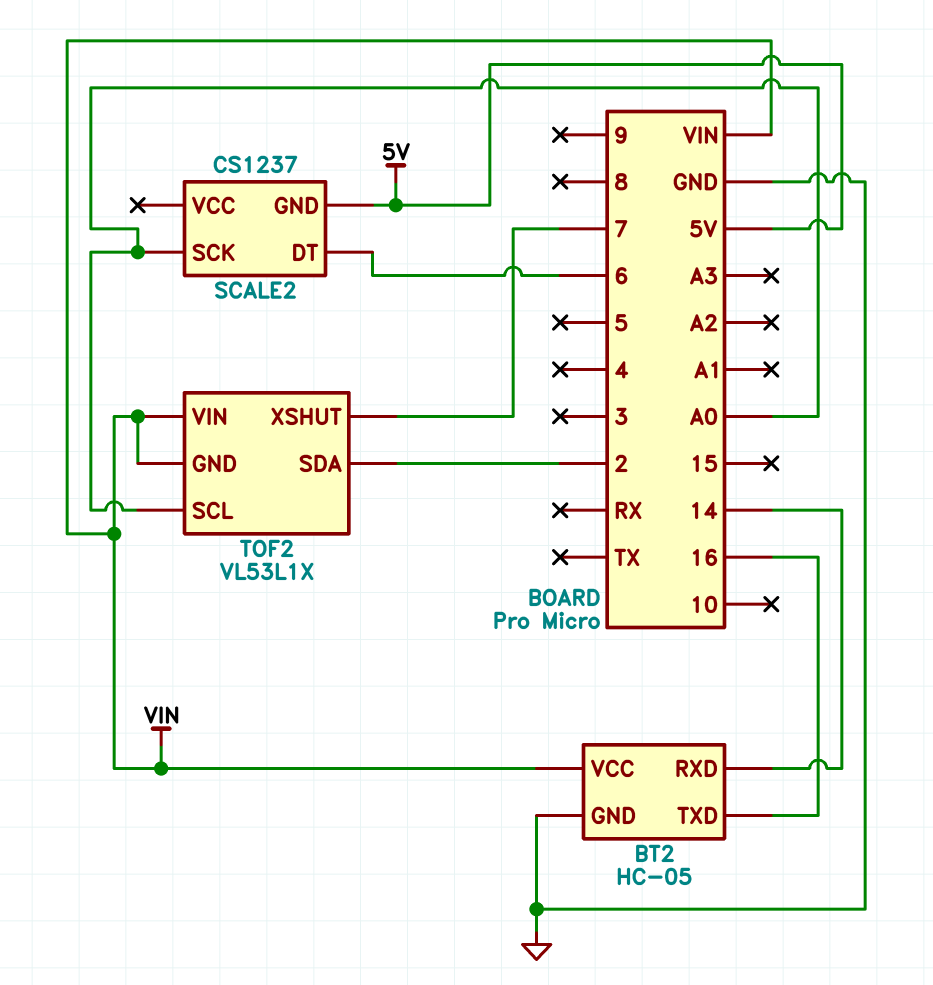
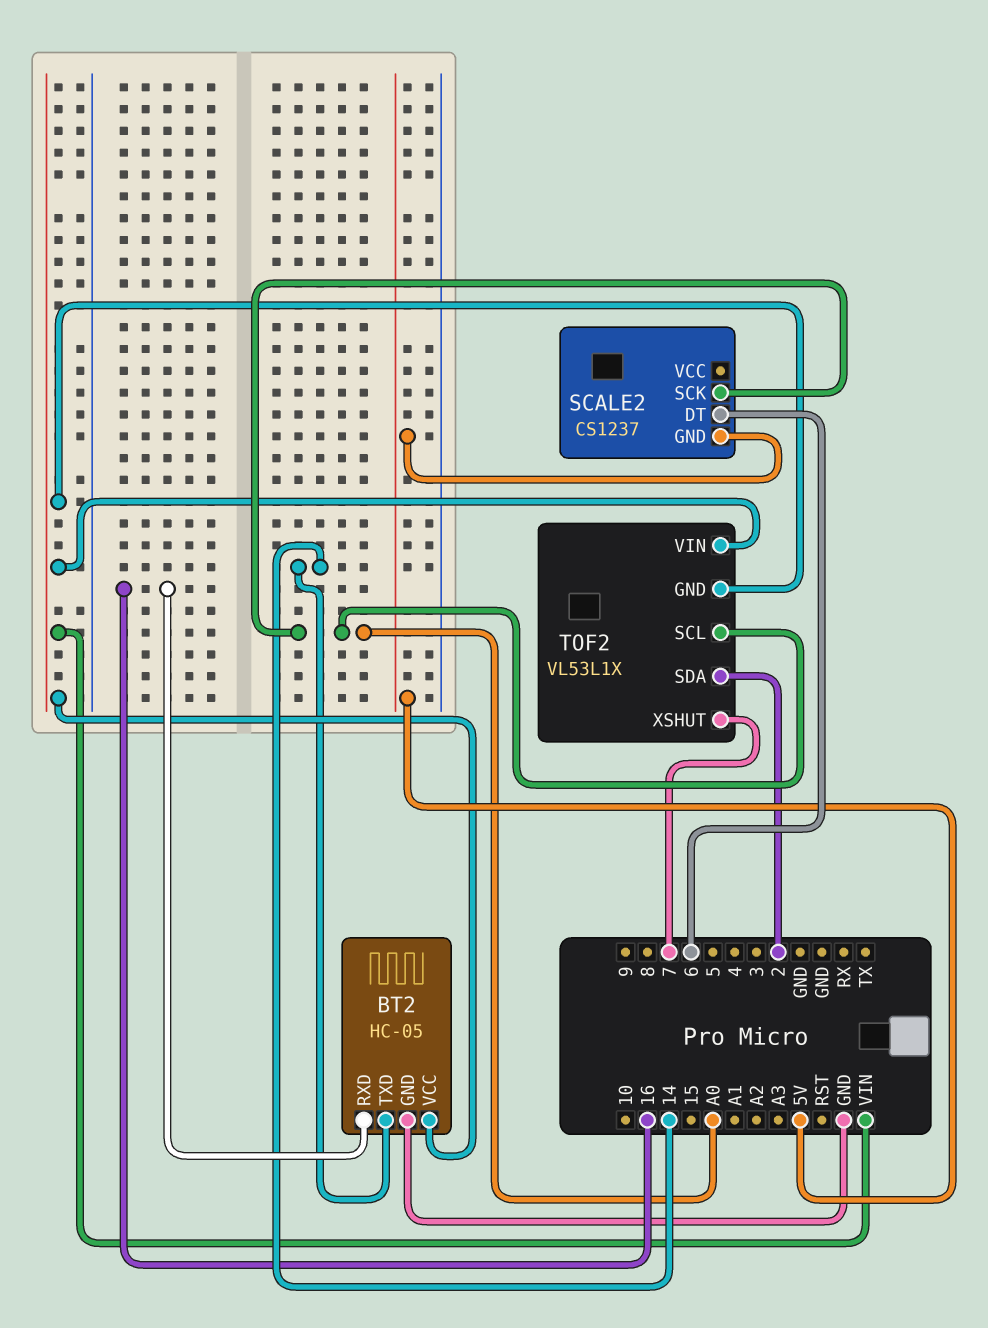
BT2 pin RXD: 14 -> 16
BT2 pin TXD: 16 -> 14

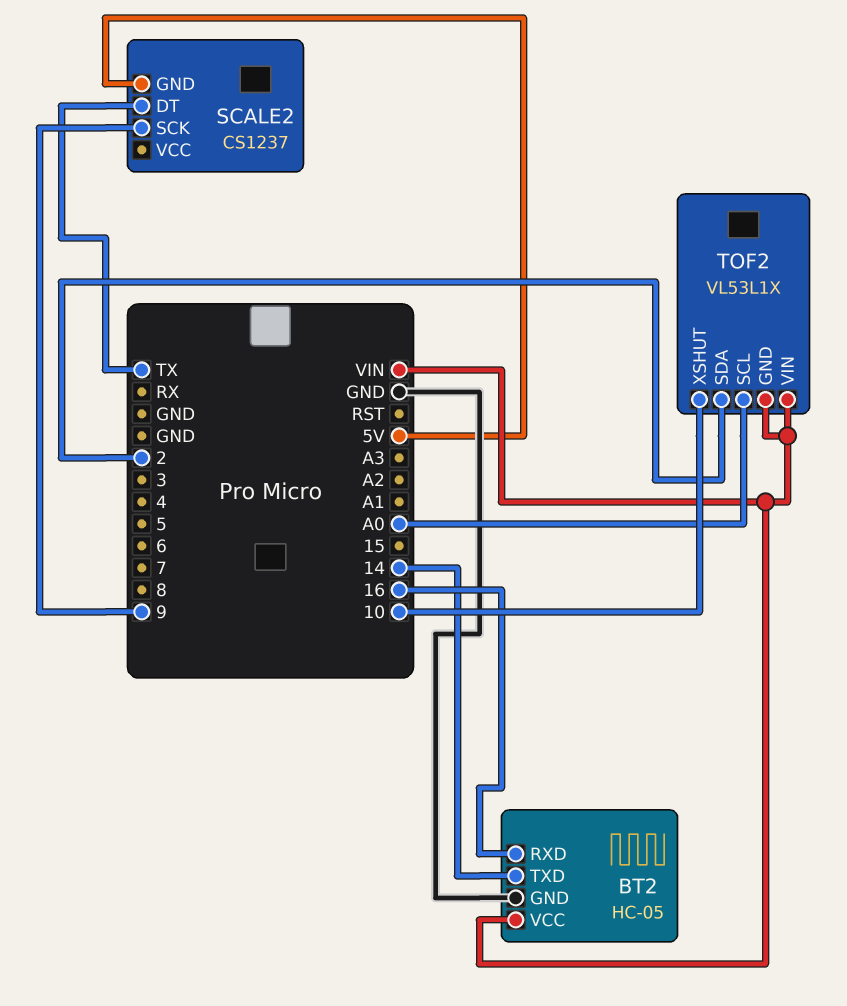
SCALE2 pin DT: 6 -> TX
SCALE2 pin SCK: A0 -> 9
TOF2 pin XSHUT: 7 -> 10

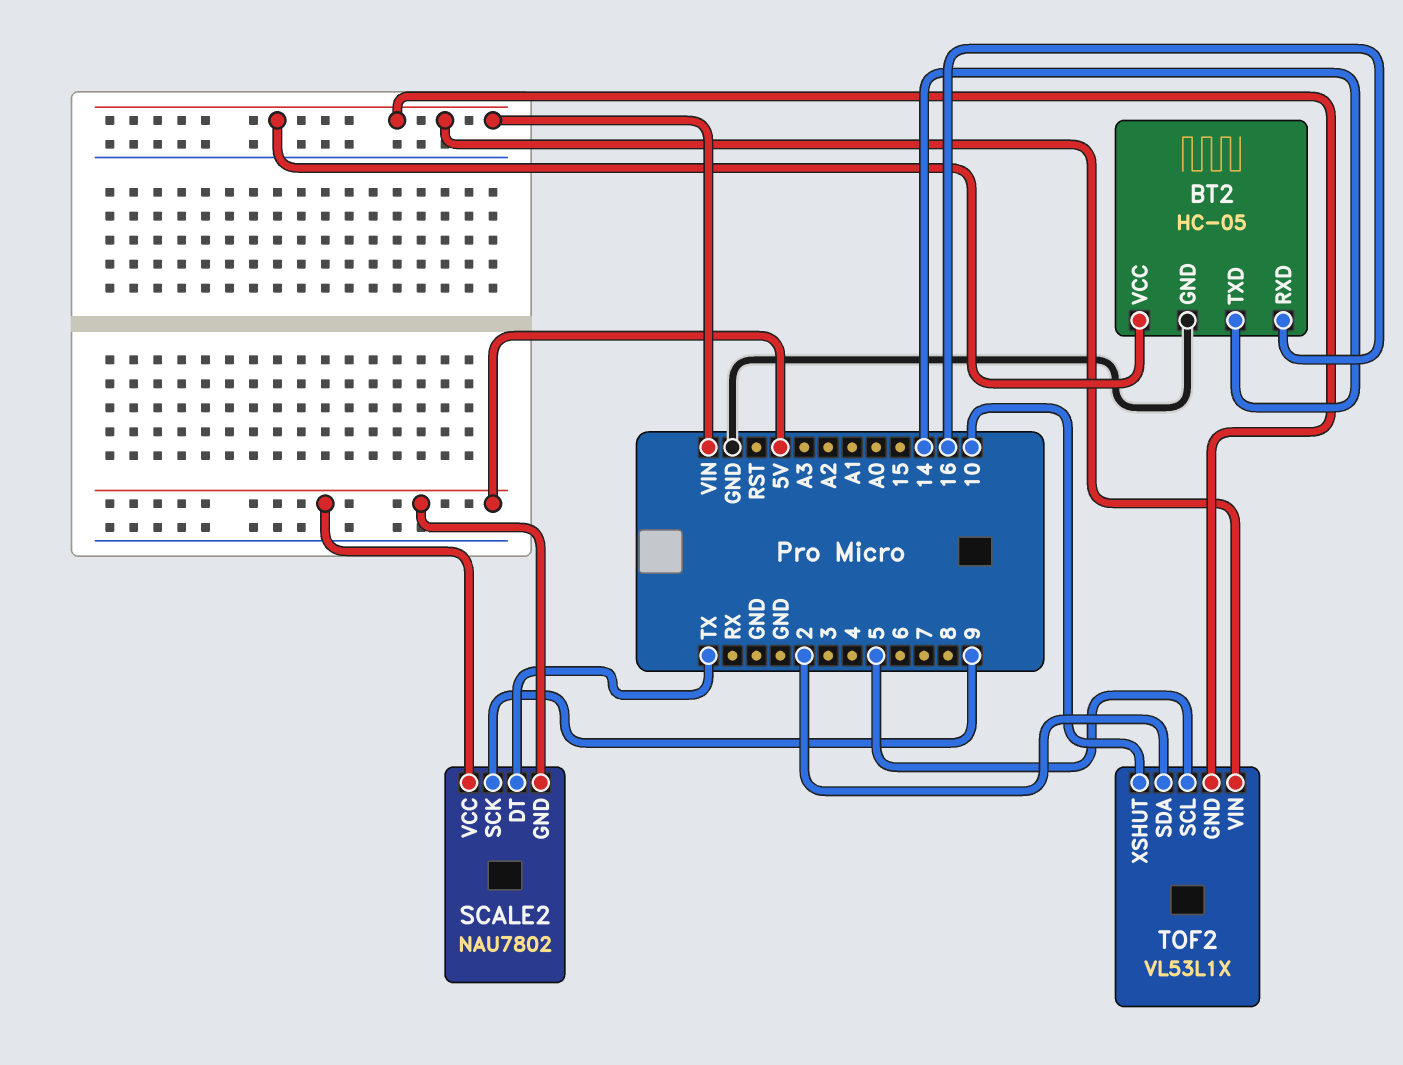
SCALE2: CS1237 -> NAU7802
SCALE2 pin VCC: none -> 5V
TOF2 pin SCL: A0 -> 5

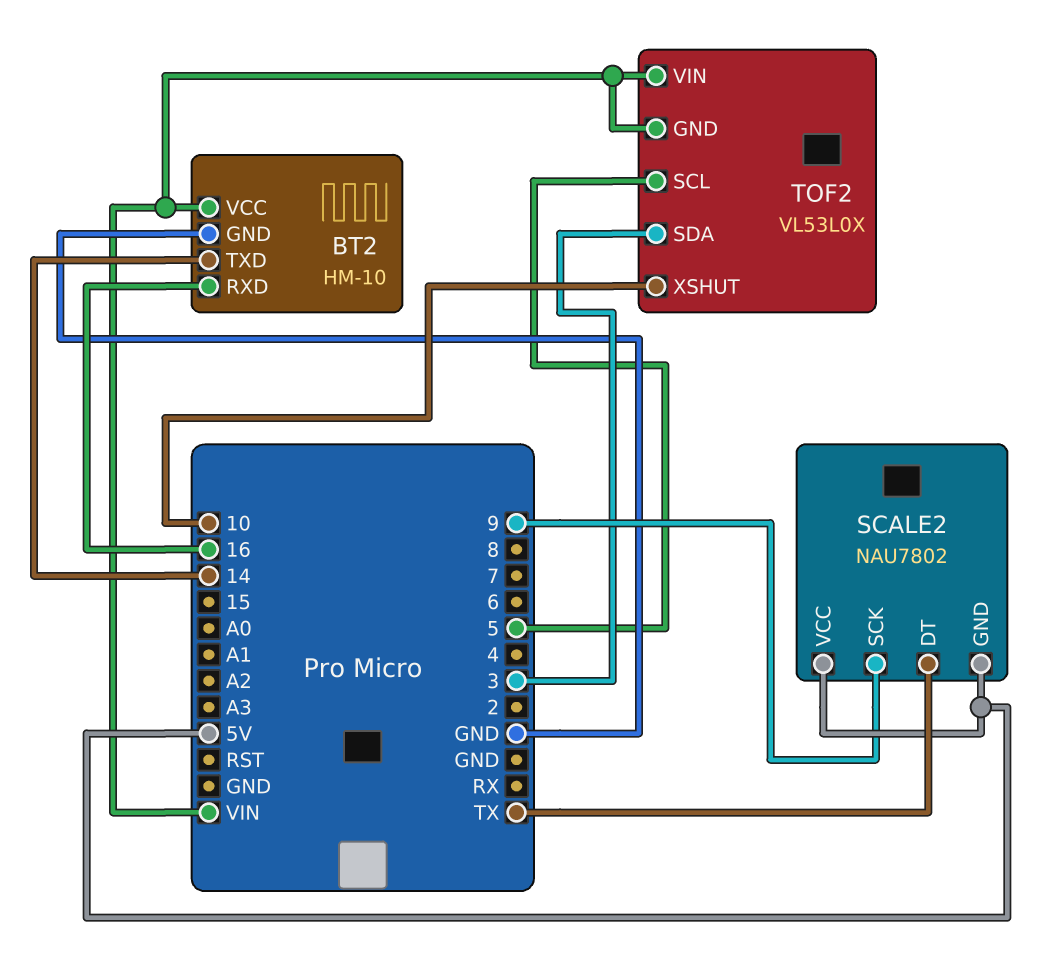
BT2: HC-05 -> HM-10
TOF2: VL53L1X -> VL53L0X
TOF2 pin SDA: 2 -> 3

